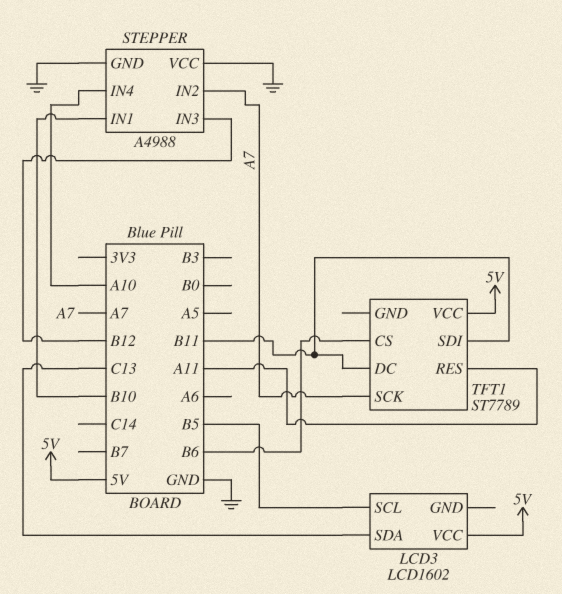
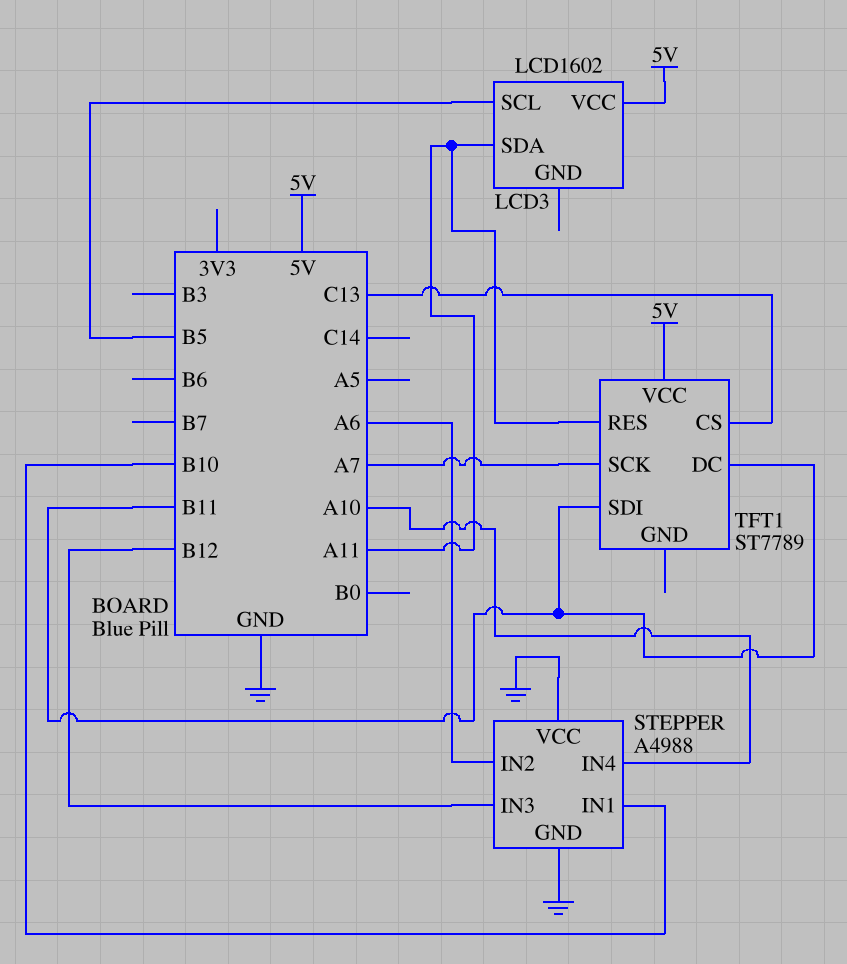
LCD3 pin SDA: C13 -> A11
STEPPER pin IN2: A7 -> A6
TFT1 pin CS: B6 -> C13

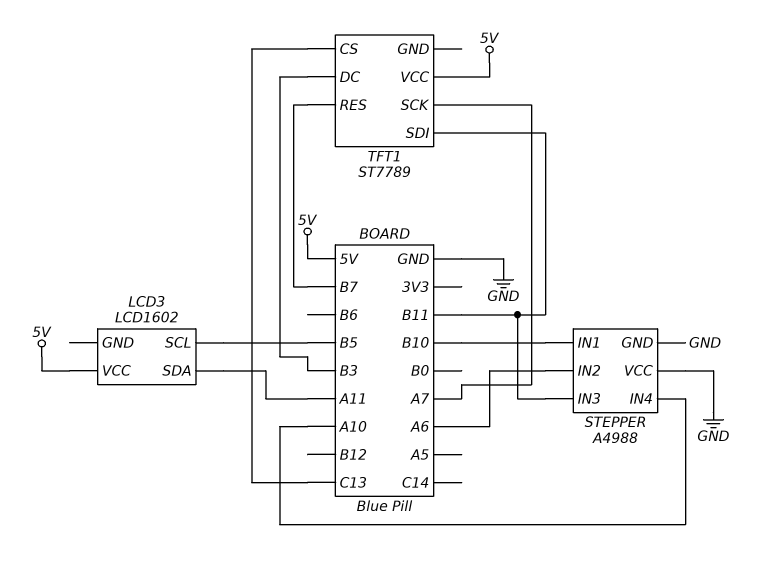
STEPPER pin IN3: B12 -> B11
TFT1 pin DC: B11 -> B3
TFT1 pin RES: A11 -> B7

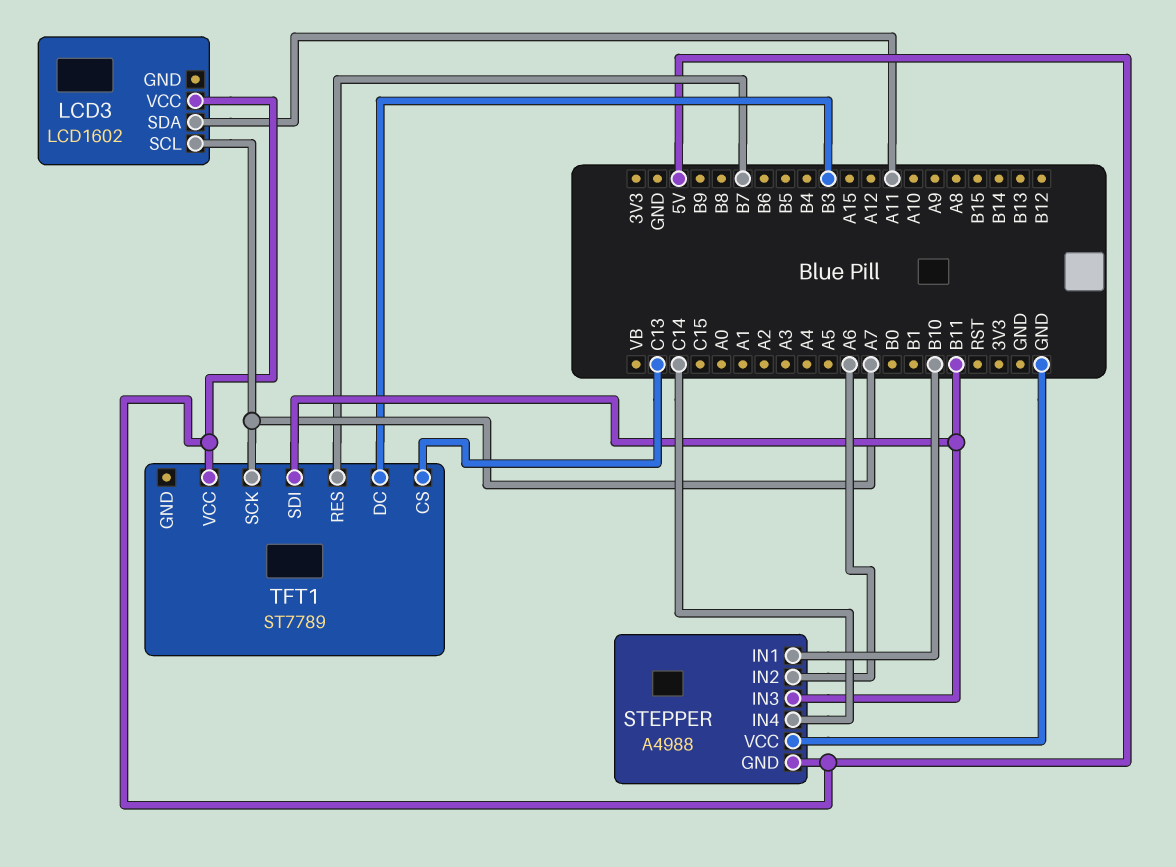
LCD3 pin SCL: B5 -> A7
STEPPER pin GND: GND -> 5V
STEPPER pin IN4: A10 -> C14

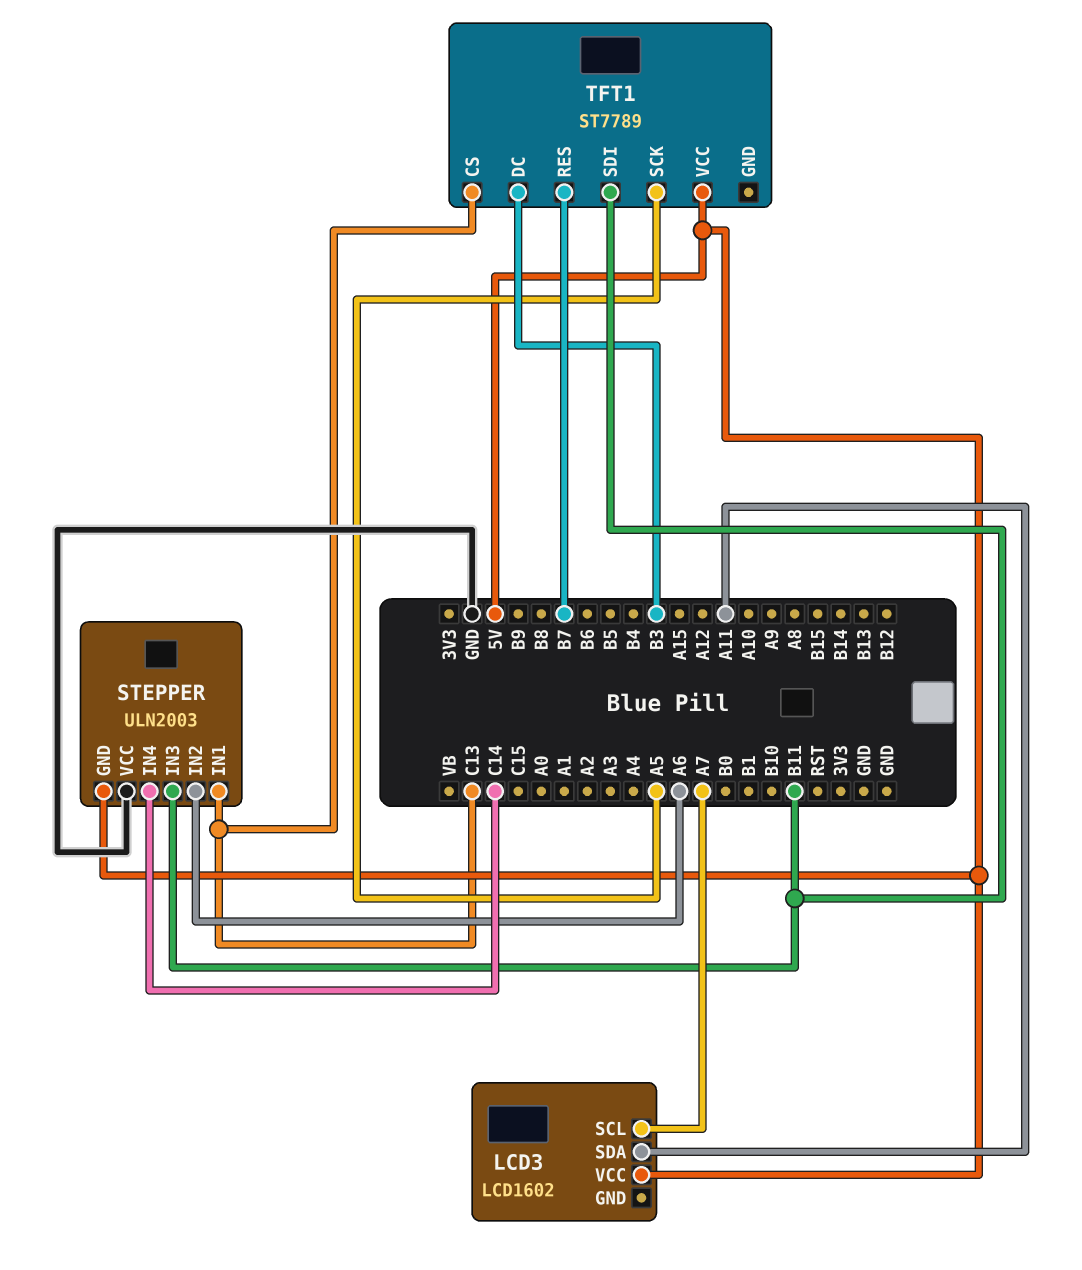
STEPPER: A4988 -> ULN2003
STEPPER pin IN1: B10 -> C13
TFT1 pin SCK: A7 -> A5

